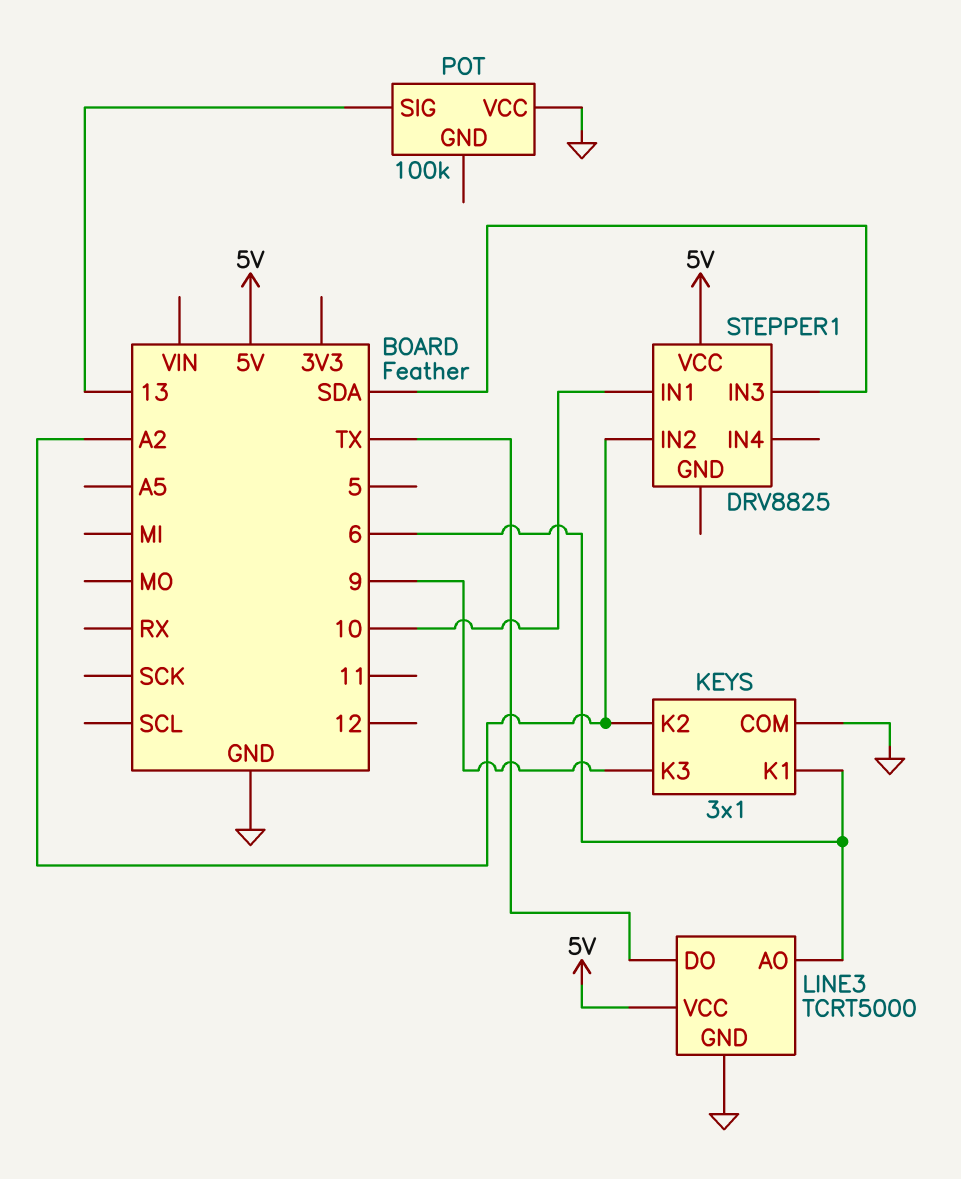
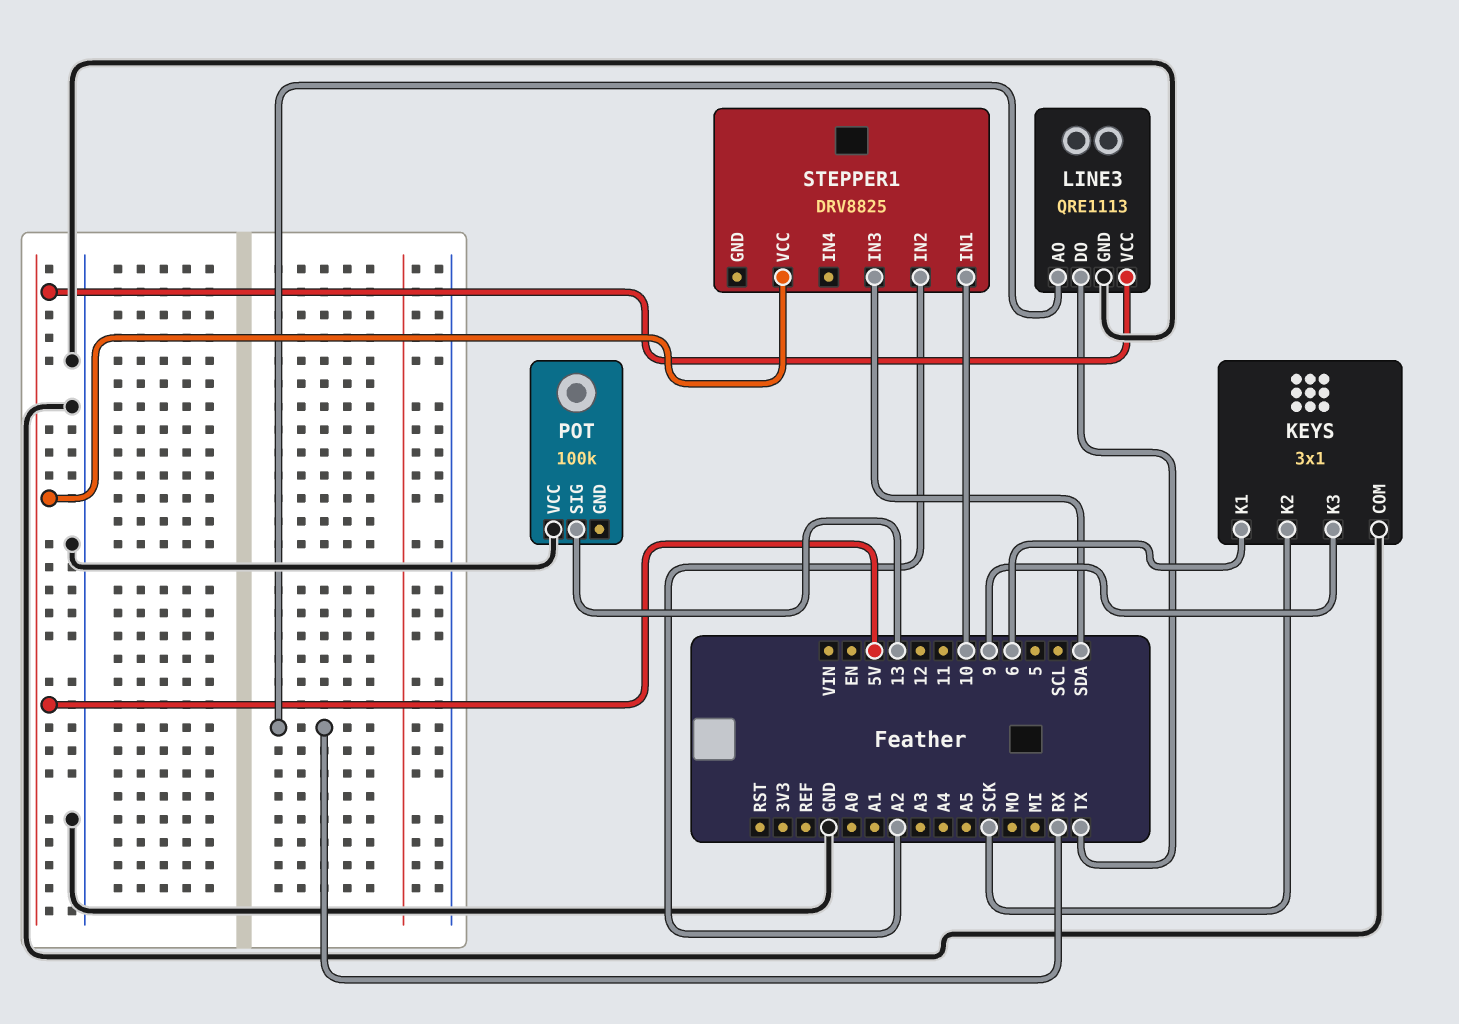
KEYS pin K2: A2 -> SCK
LINE3: TCRT5000 -> QRE1113
LINE3 pin AO: 6 -> RX

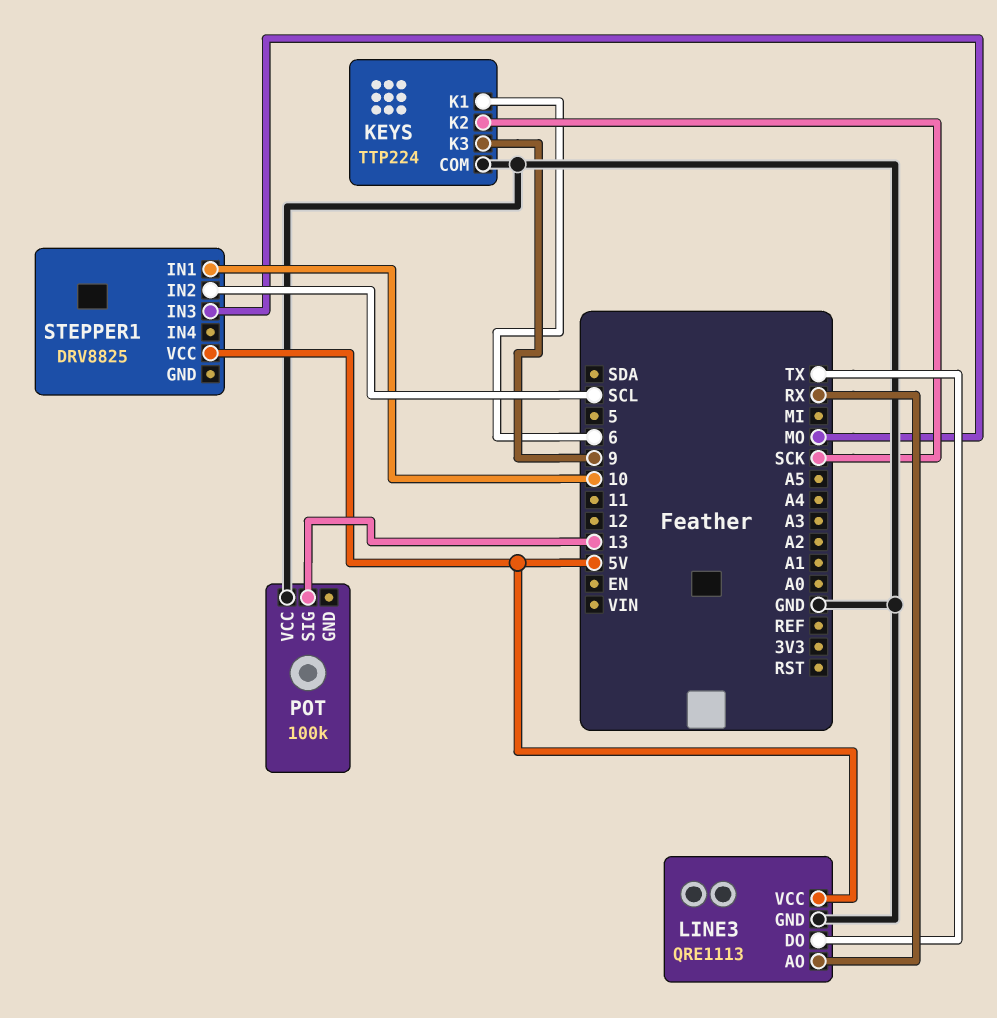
KEYS: 3x1 -> TTP224
STEPPER1 pin IN2: A2 -> SCL
STEPPER1 pin IN3: SDA -> MO

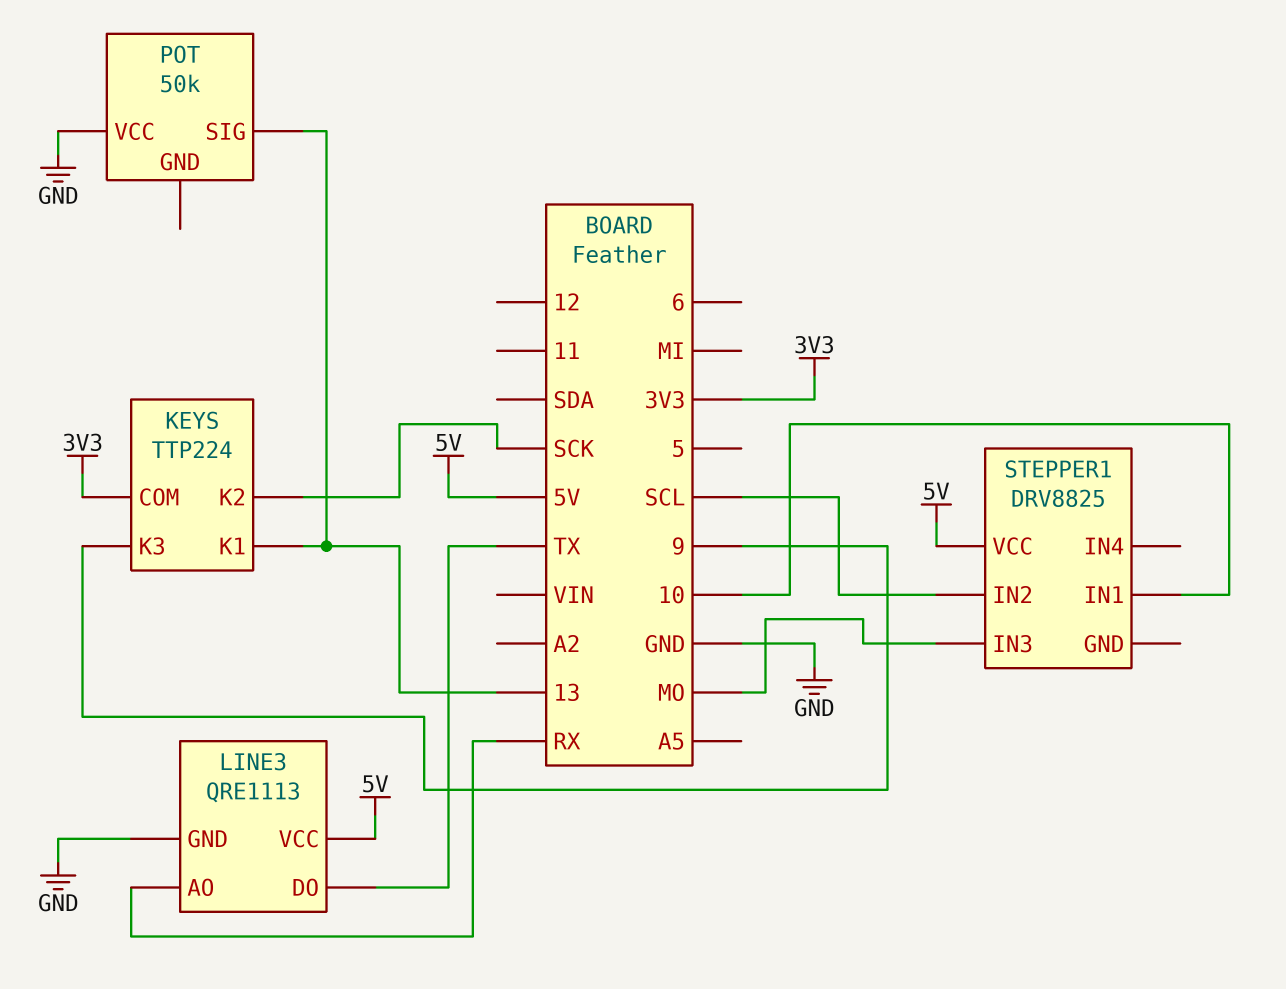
KEYS pin COM: GND -> 3V3
KEYS pin K1: 6 -> 13
POT: 100k -> 50k

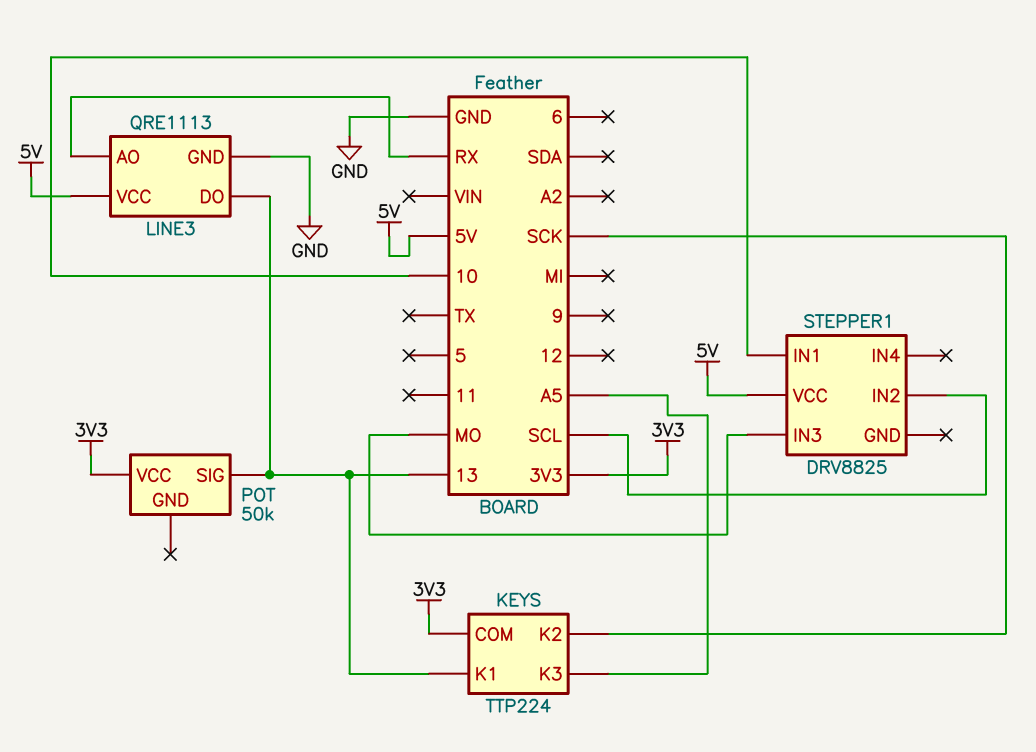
KEYS pin K3: 9 -> A5
LINE3 pin DO: TX -> 13
POT pin VCC: GND -> 3V3

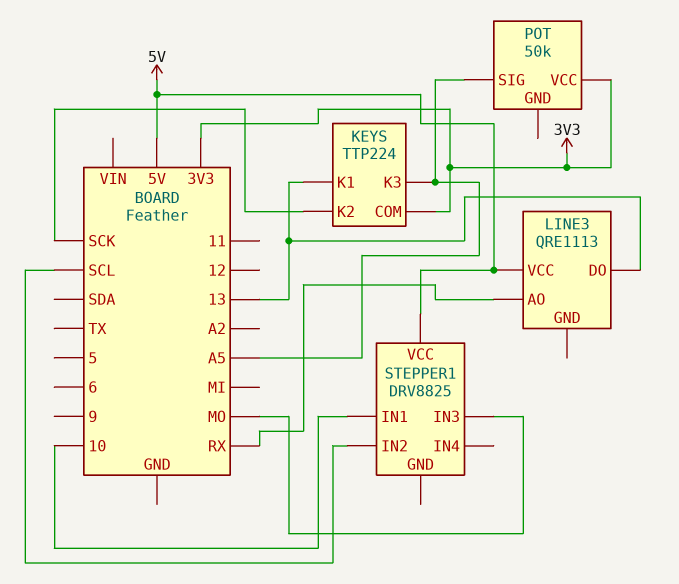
LINE3 pin GND: GND -> none
POT pin SIG: 13 -> A5

